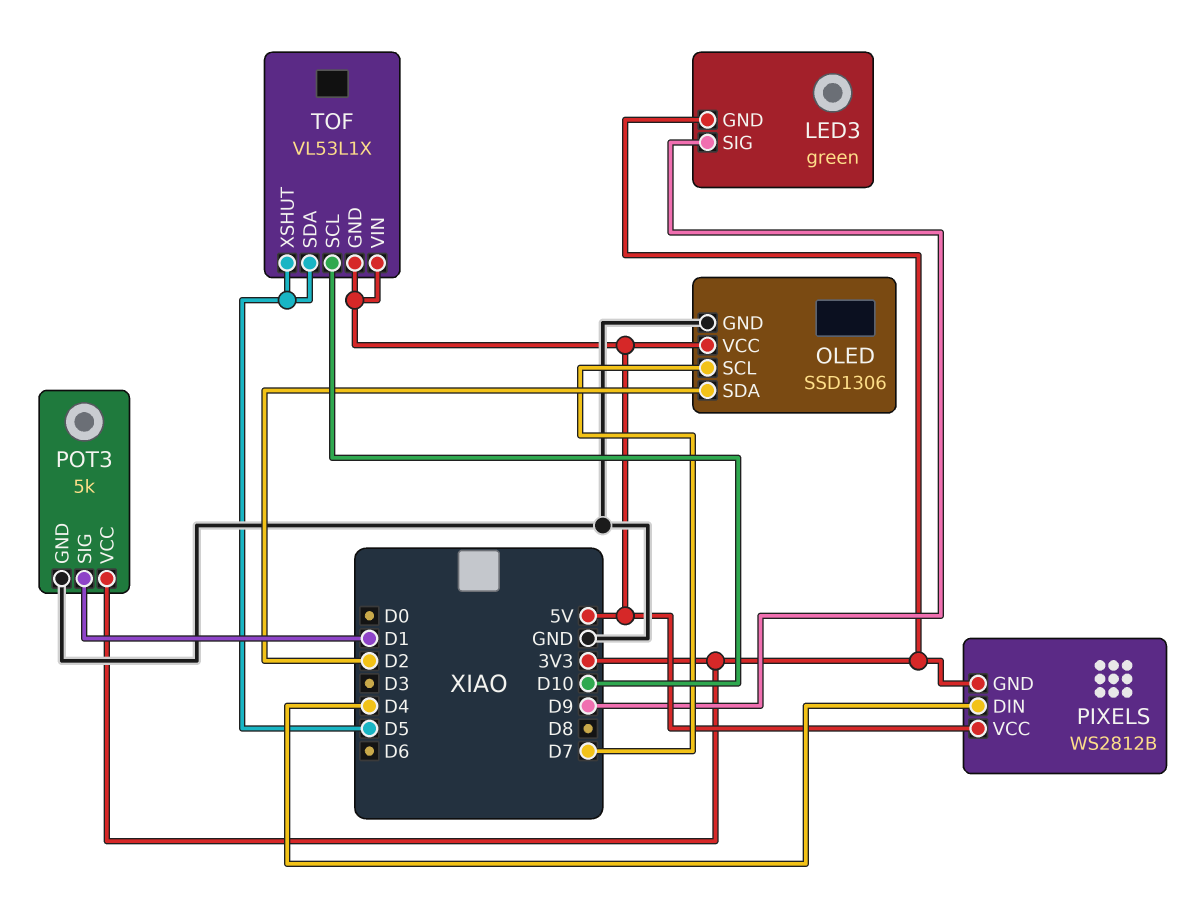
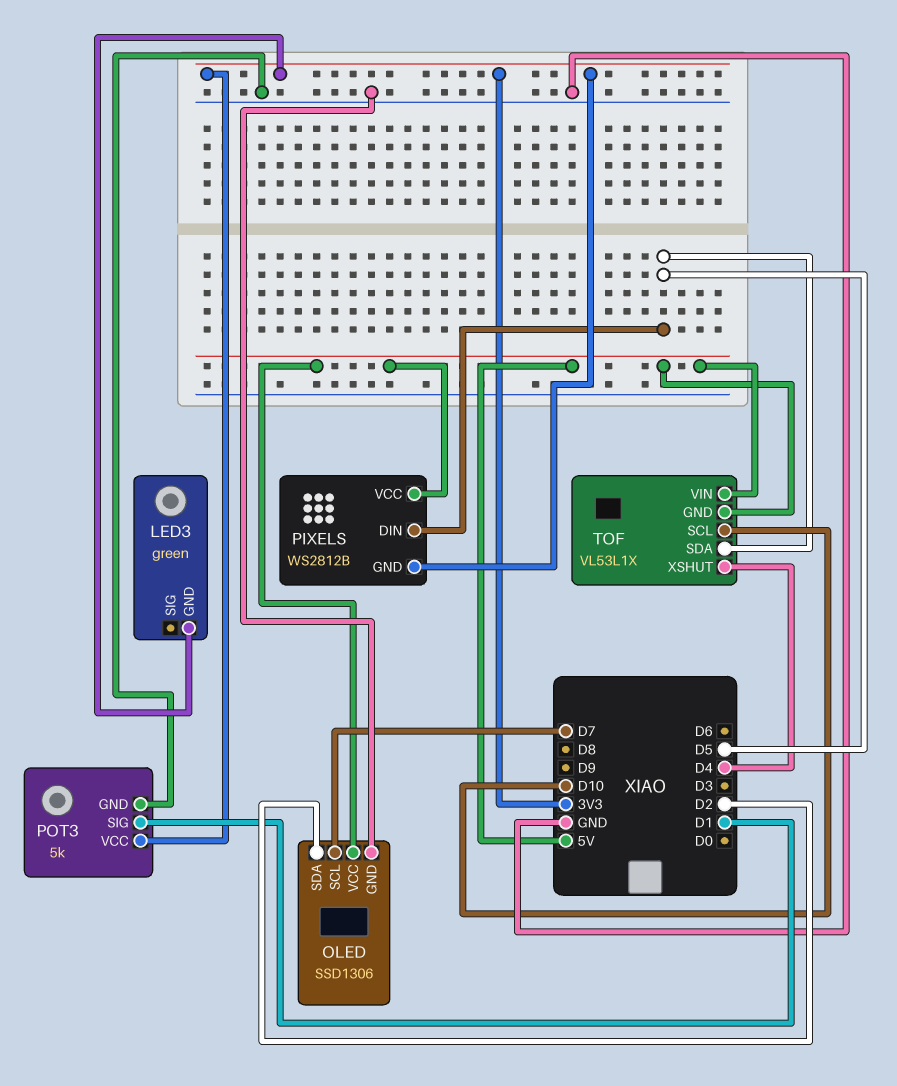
LED3 pin SIG: D9 -> none
PIXELS pin DIN: D4 -> D5
TOF pin XSHUT: D5 -> D4

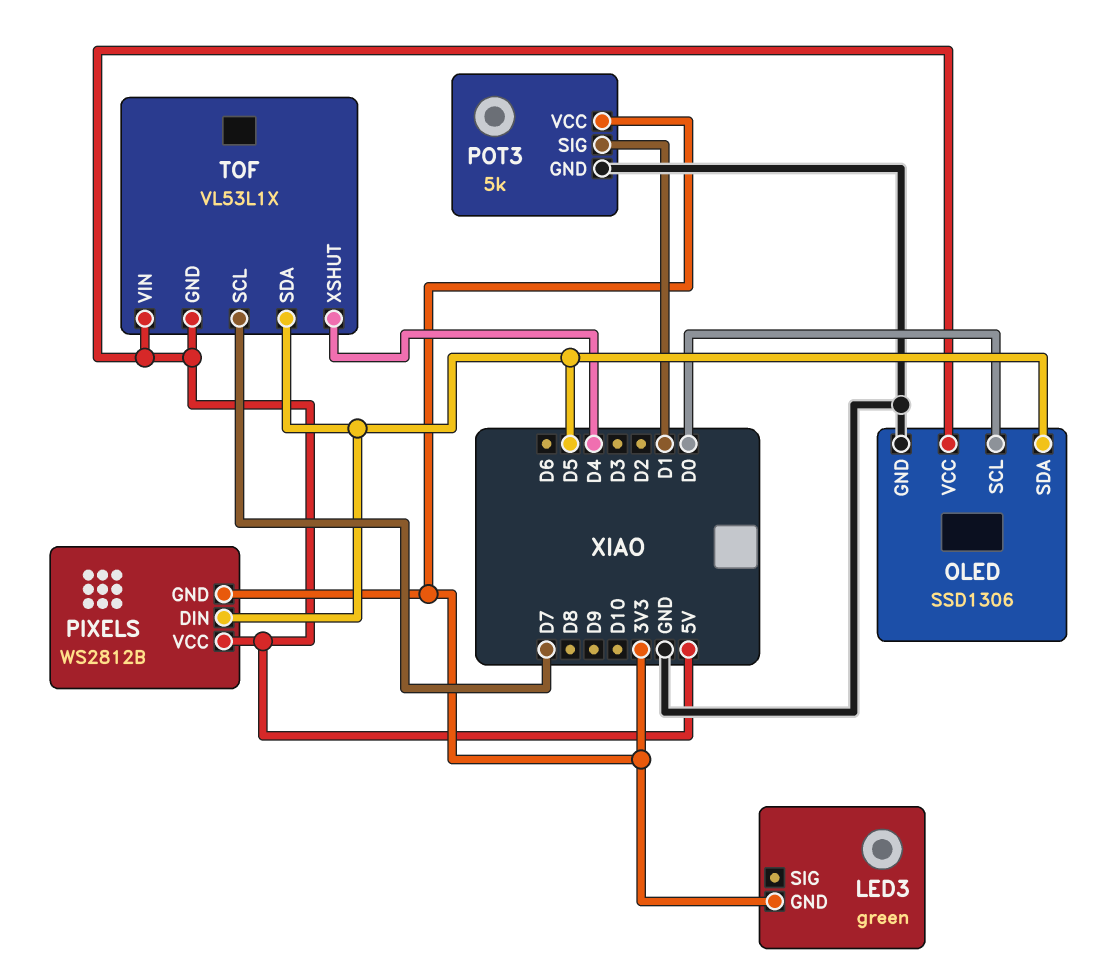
OLED pin SCL: D7 -> D0
OLED pin SDA: D2 -> D5
TOF pin SCL: D10 -> D7

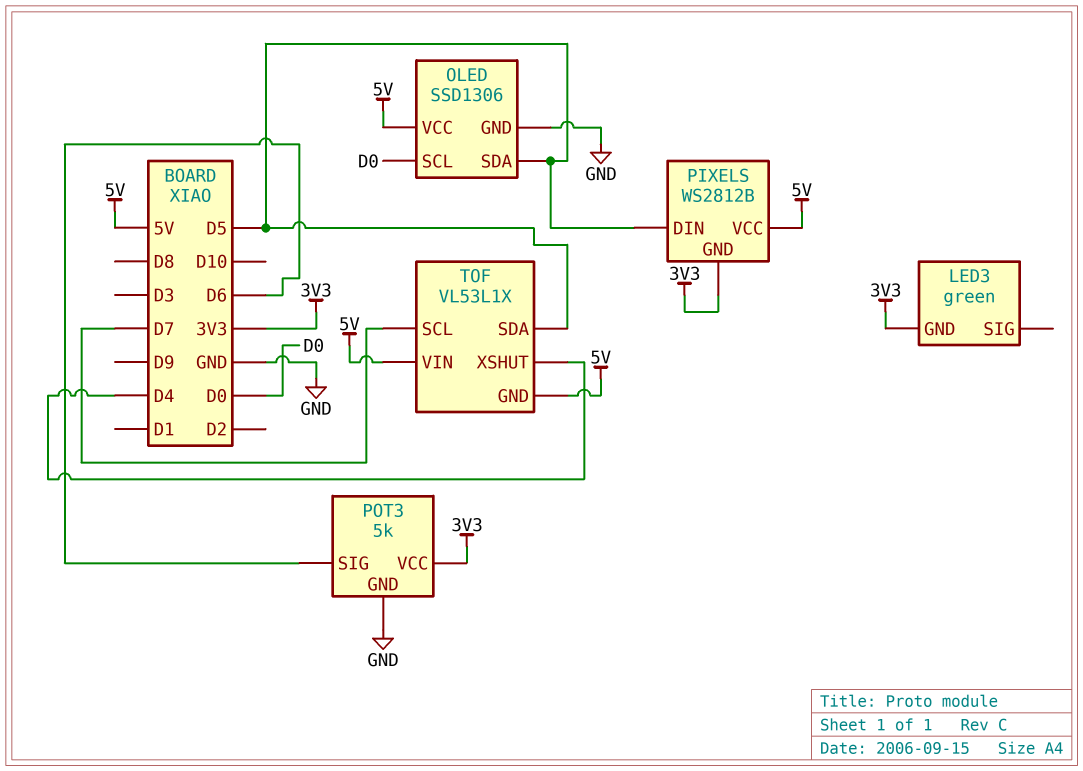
POT3 pin SIG: D1 -> D6

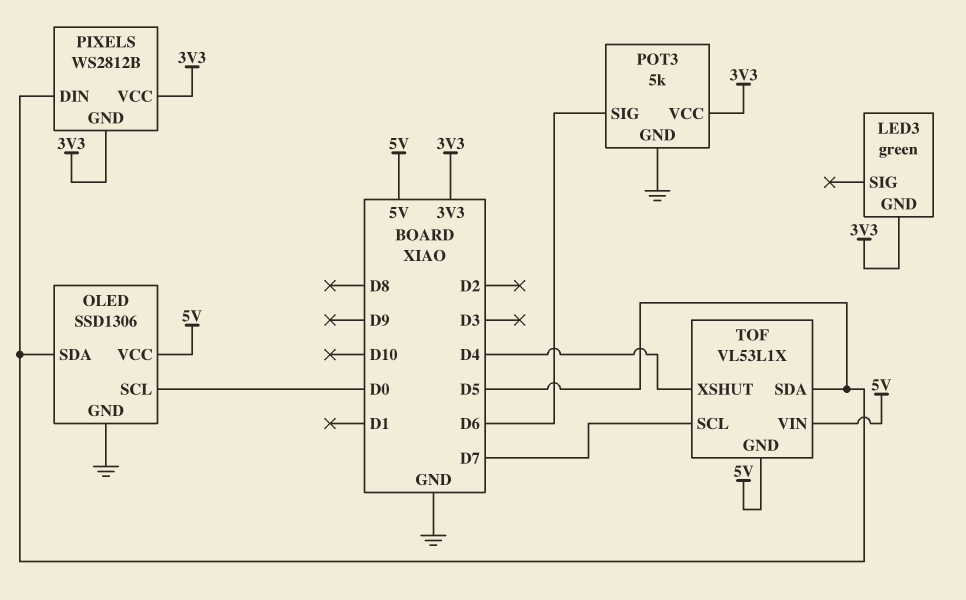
PIXELS pin VCC: 5V -> 3V3

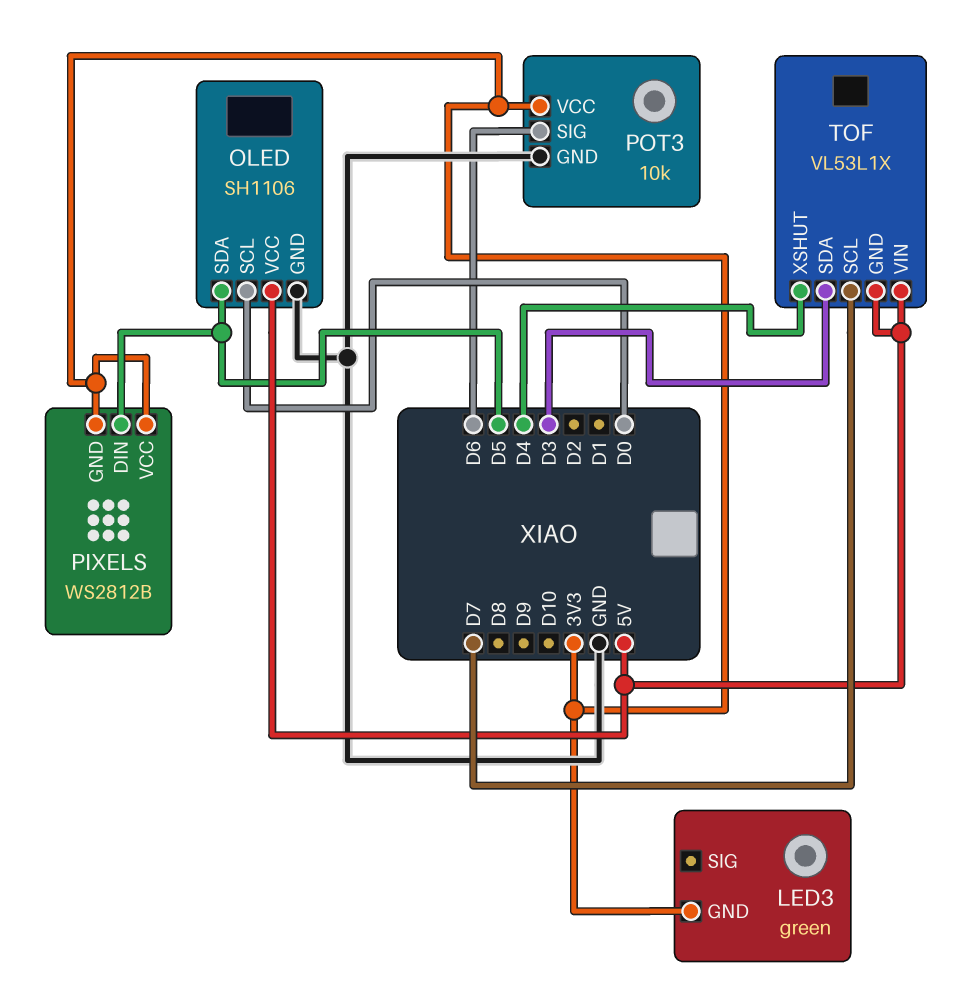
OLED: SSD1306 -> SH1106
POT3: 5k -> 10k
TOF pin SDA: D5 -> D3

